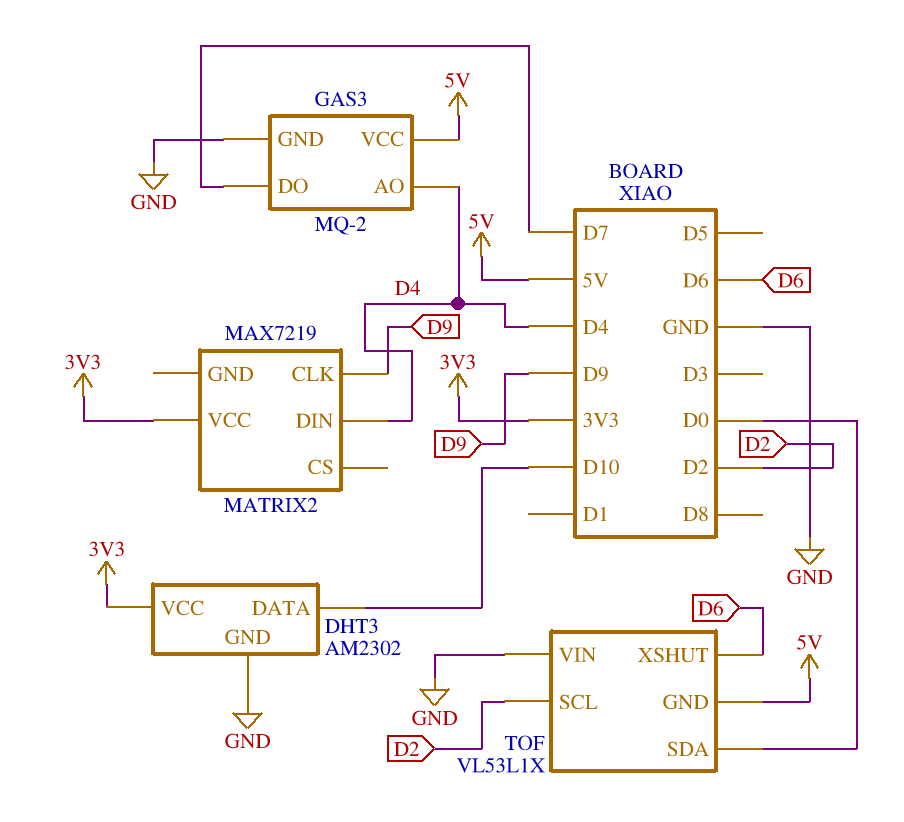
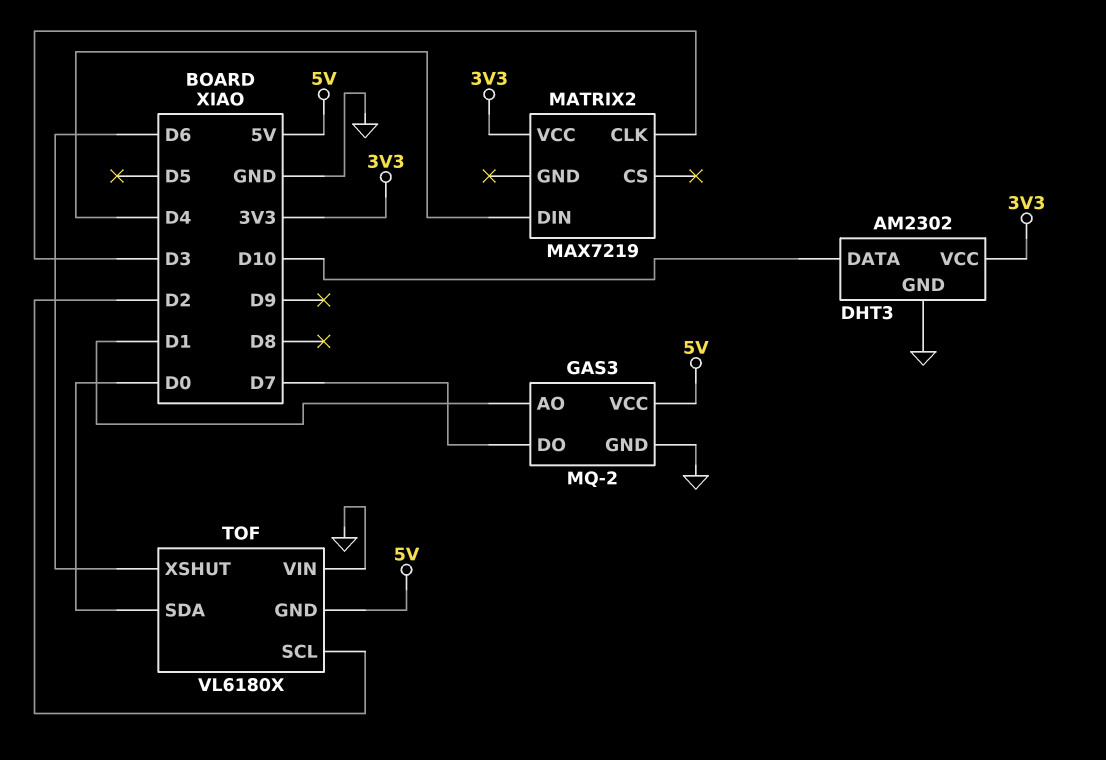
GAS3 pin AO: D4 -> D1
MATRIX2 pin CLK: D9 -> D3
TOF: VL53L1X -> VL6180X

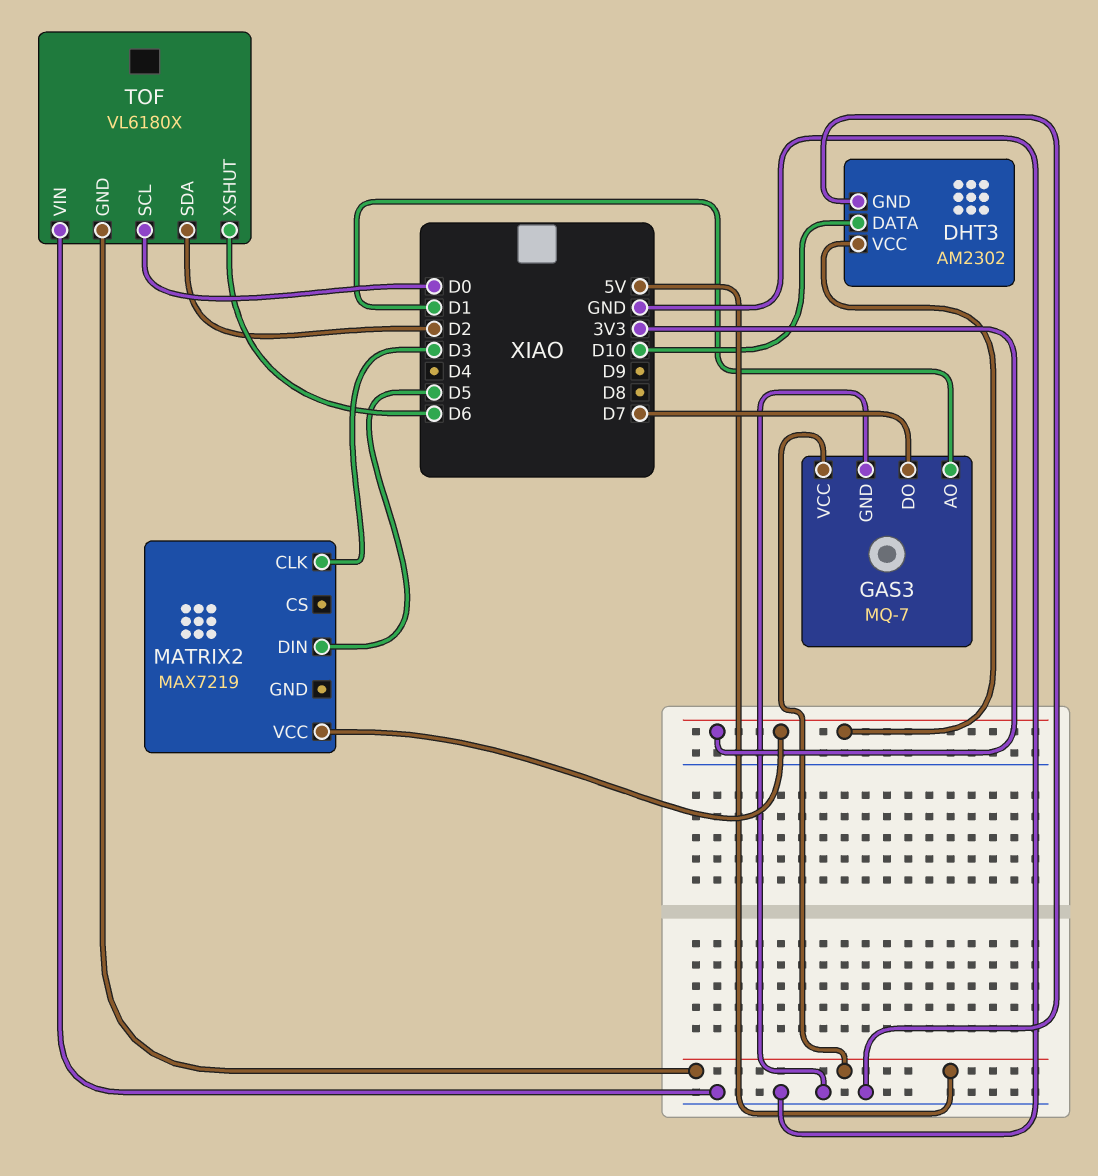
GAS3: MQ-2 -> MQ-7
MATRIX2 pin DIN: D4 -> D5
TOF pin SCL: D2 -> D0
TOF pin SDA: D0 -> D2

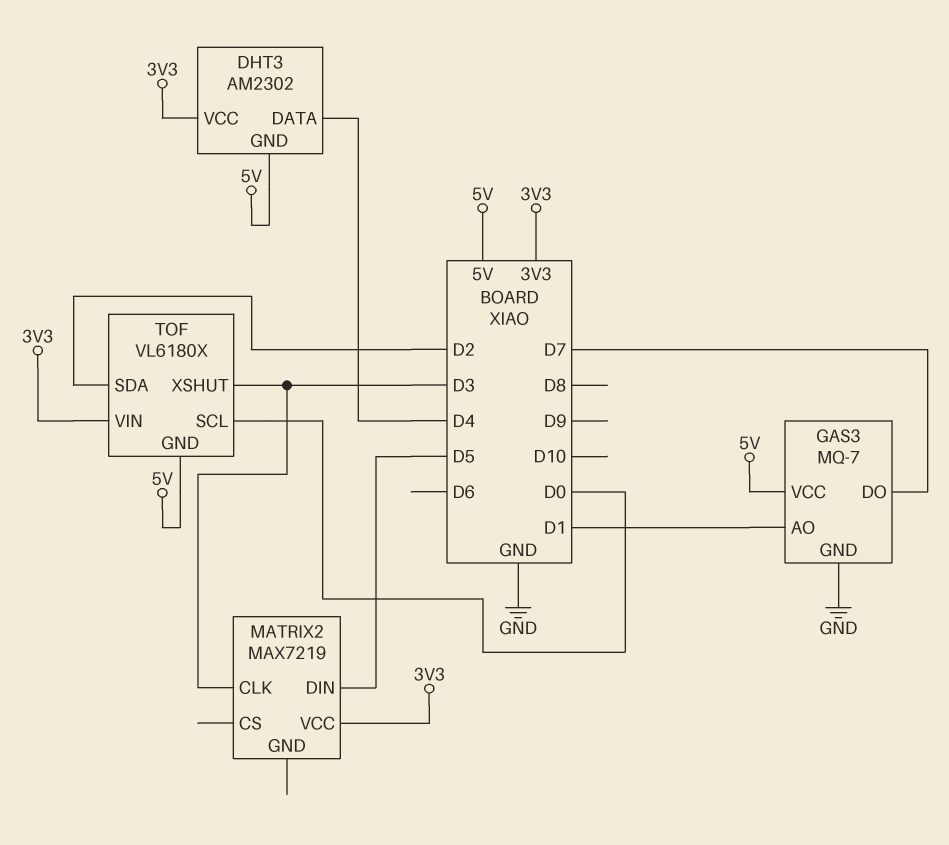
DHT3 pin DATA: D10 -> D4
DHT3 pin GND: GND -> 5V
TOF pin VIN: GND -> 3V3
TOF pin XSHUT: D6 -> D3

